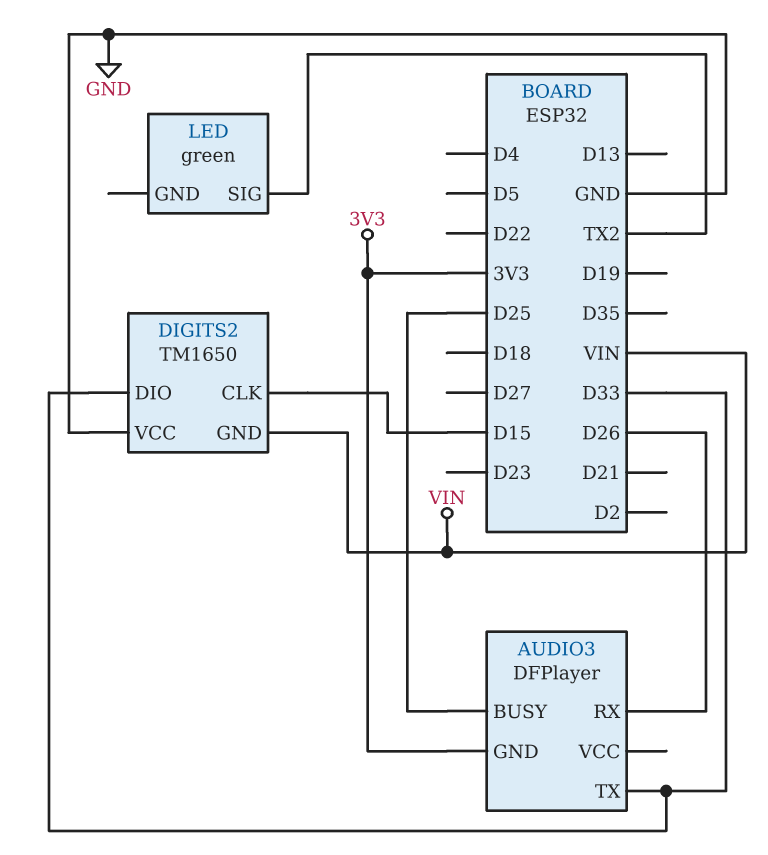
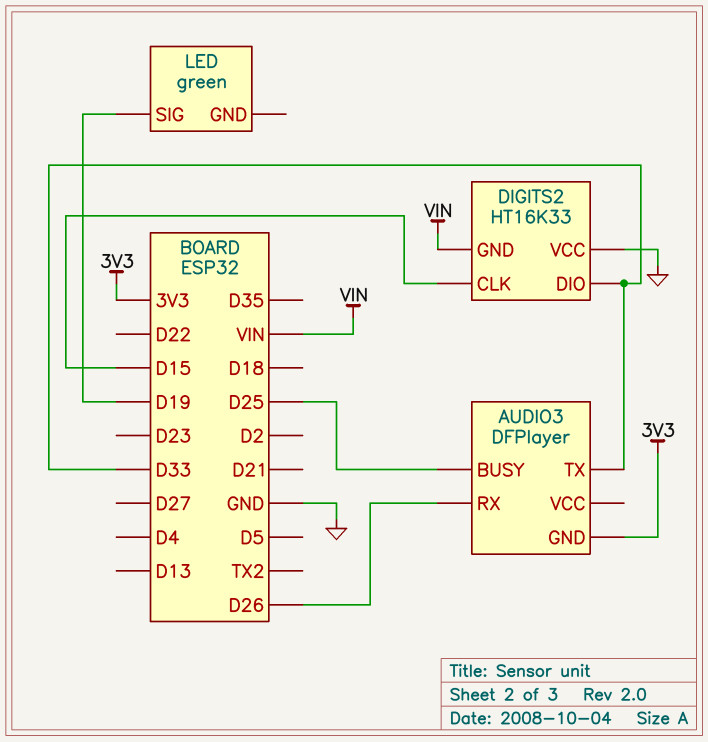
DIGITS2: TM1650 -> HT16K33
LED pin SIG: TX2 -> D19

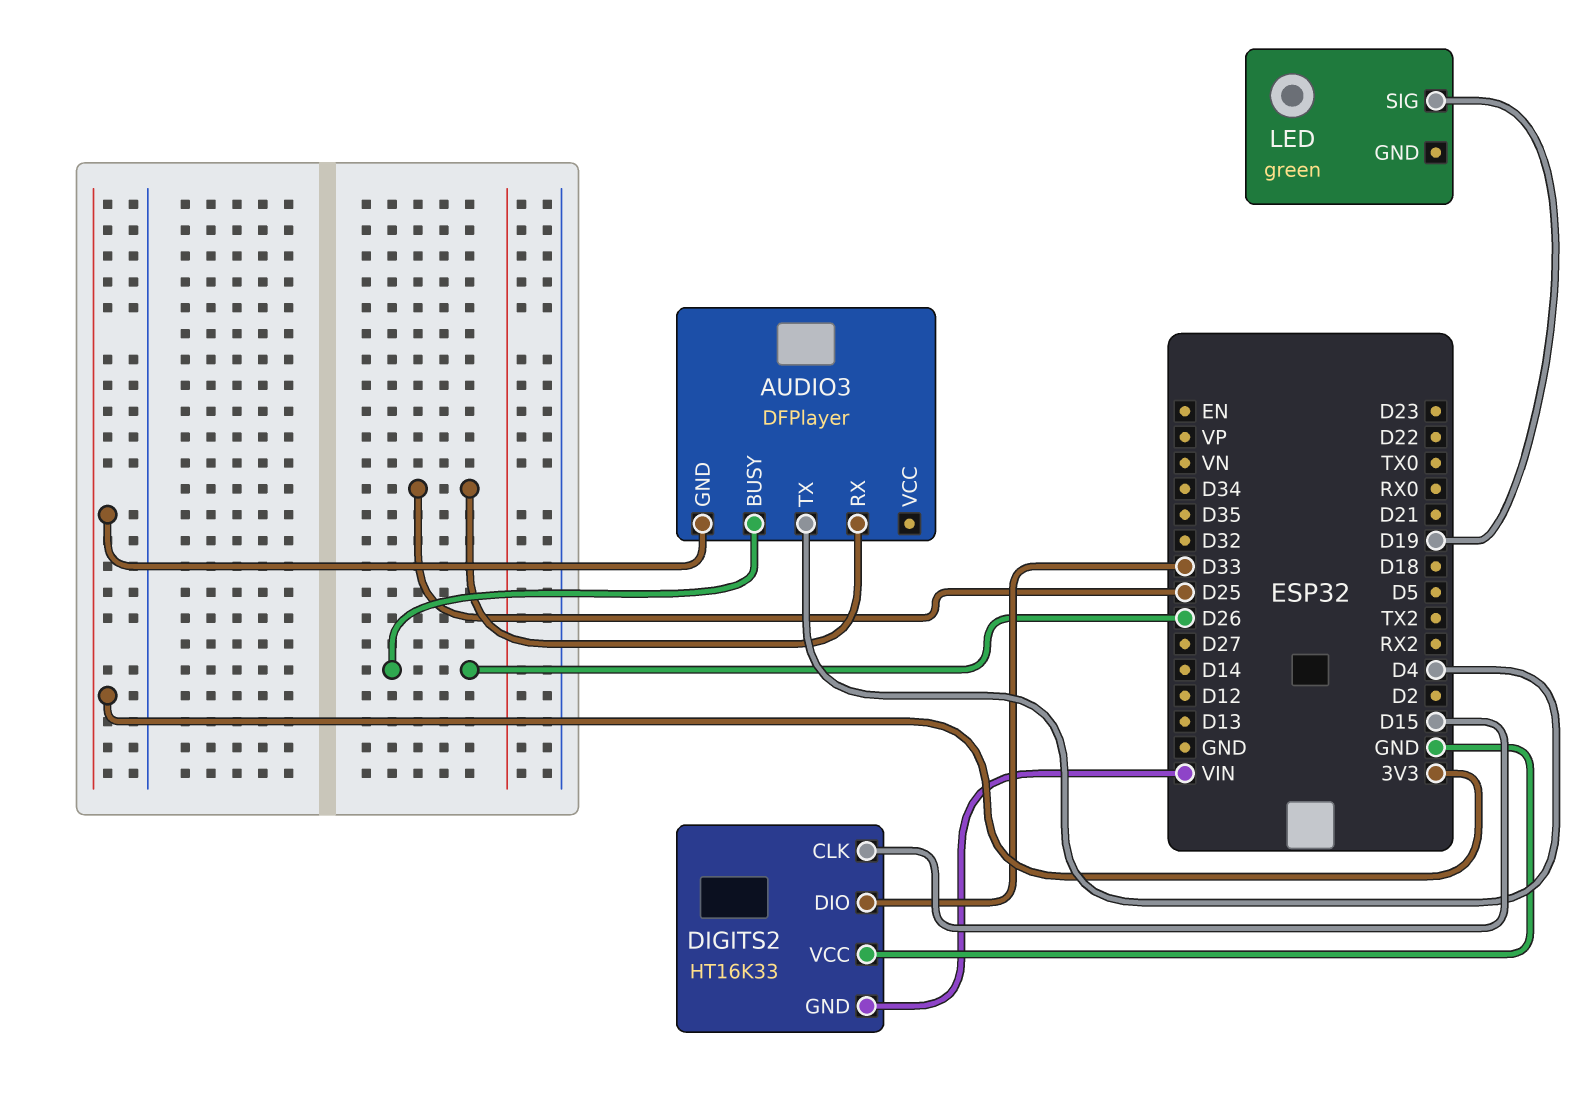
AUDIO3 pin BUSY: D25 -> D26
AUDIO3 pin RX: D26 -> D25
AUDIO3 pin TX: D33 -> D4

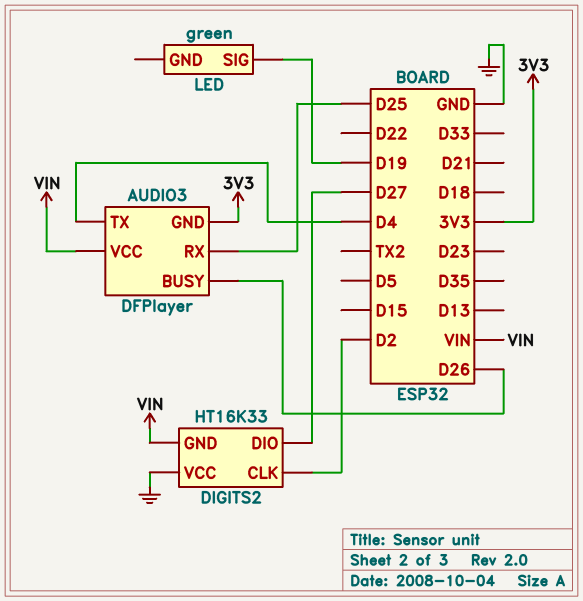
AUDIO3 pin VCC: none -> VIN
DIGITS2 pin CLK: D15 -> D2
DIGITS2 pin DIO: D33 -> D27

